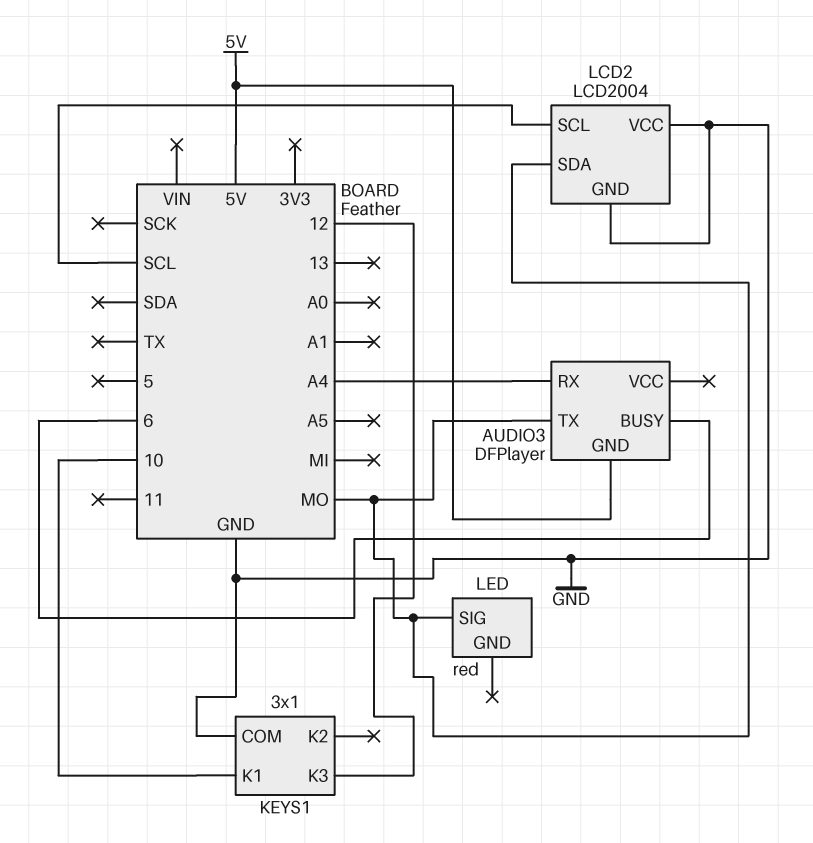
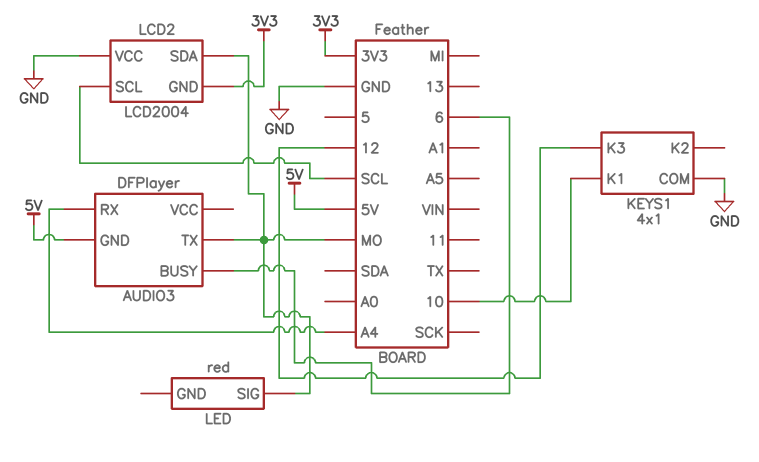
KEYS1: 3x1 -> 4x1
LCD2 pin GND: GND -> 3V3

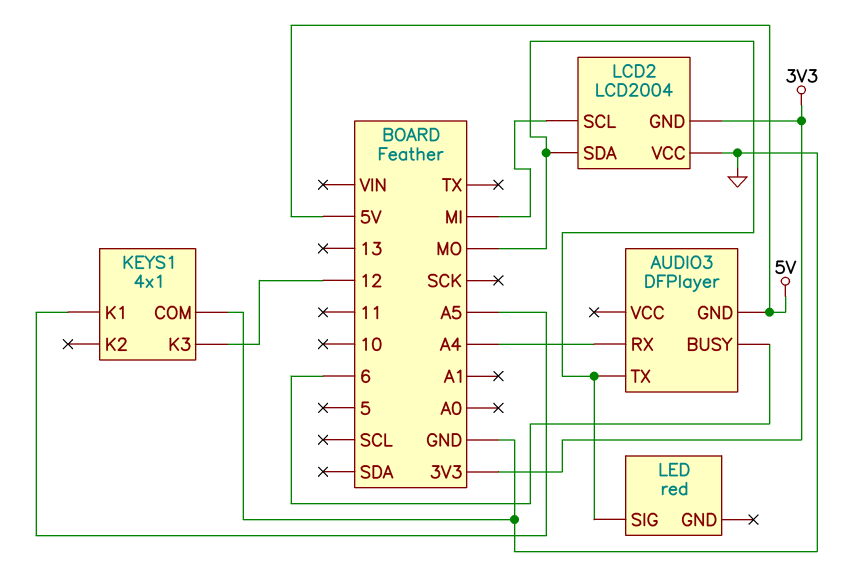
KEYS1 pin K1: 10 -> A5
LCD2 pin SCL: SCL -> MI

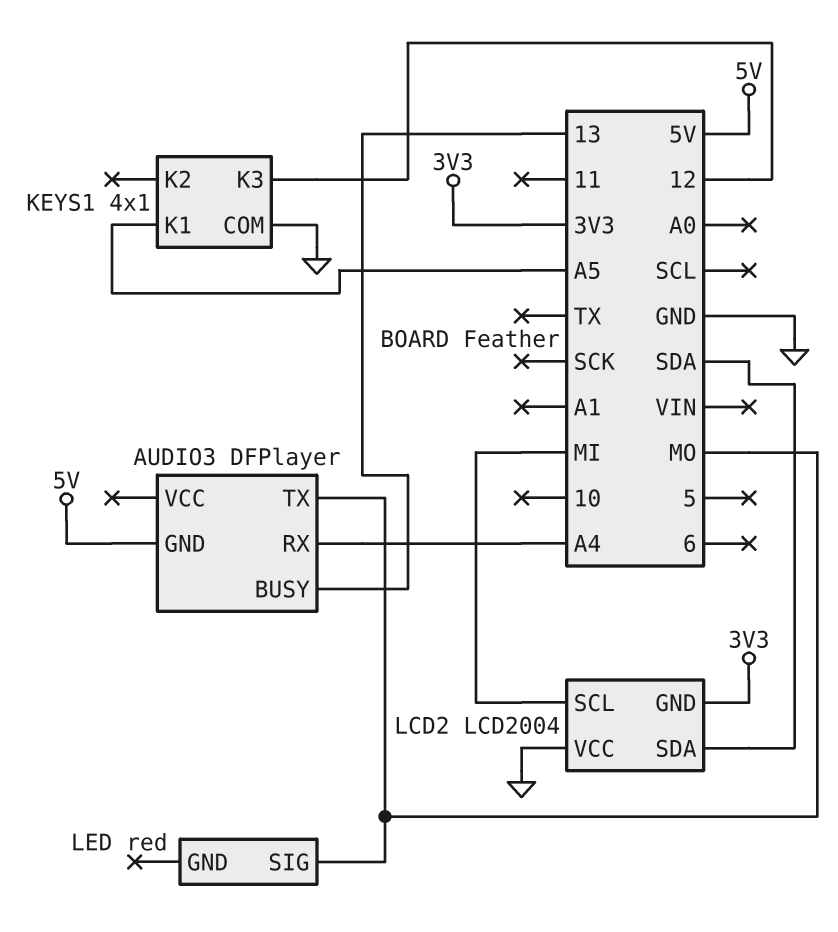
AUDIO3 pin BUSY: 6 -> 13
LCD2 pin SDA: MO -> SDA

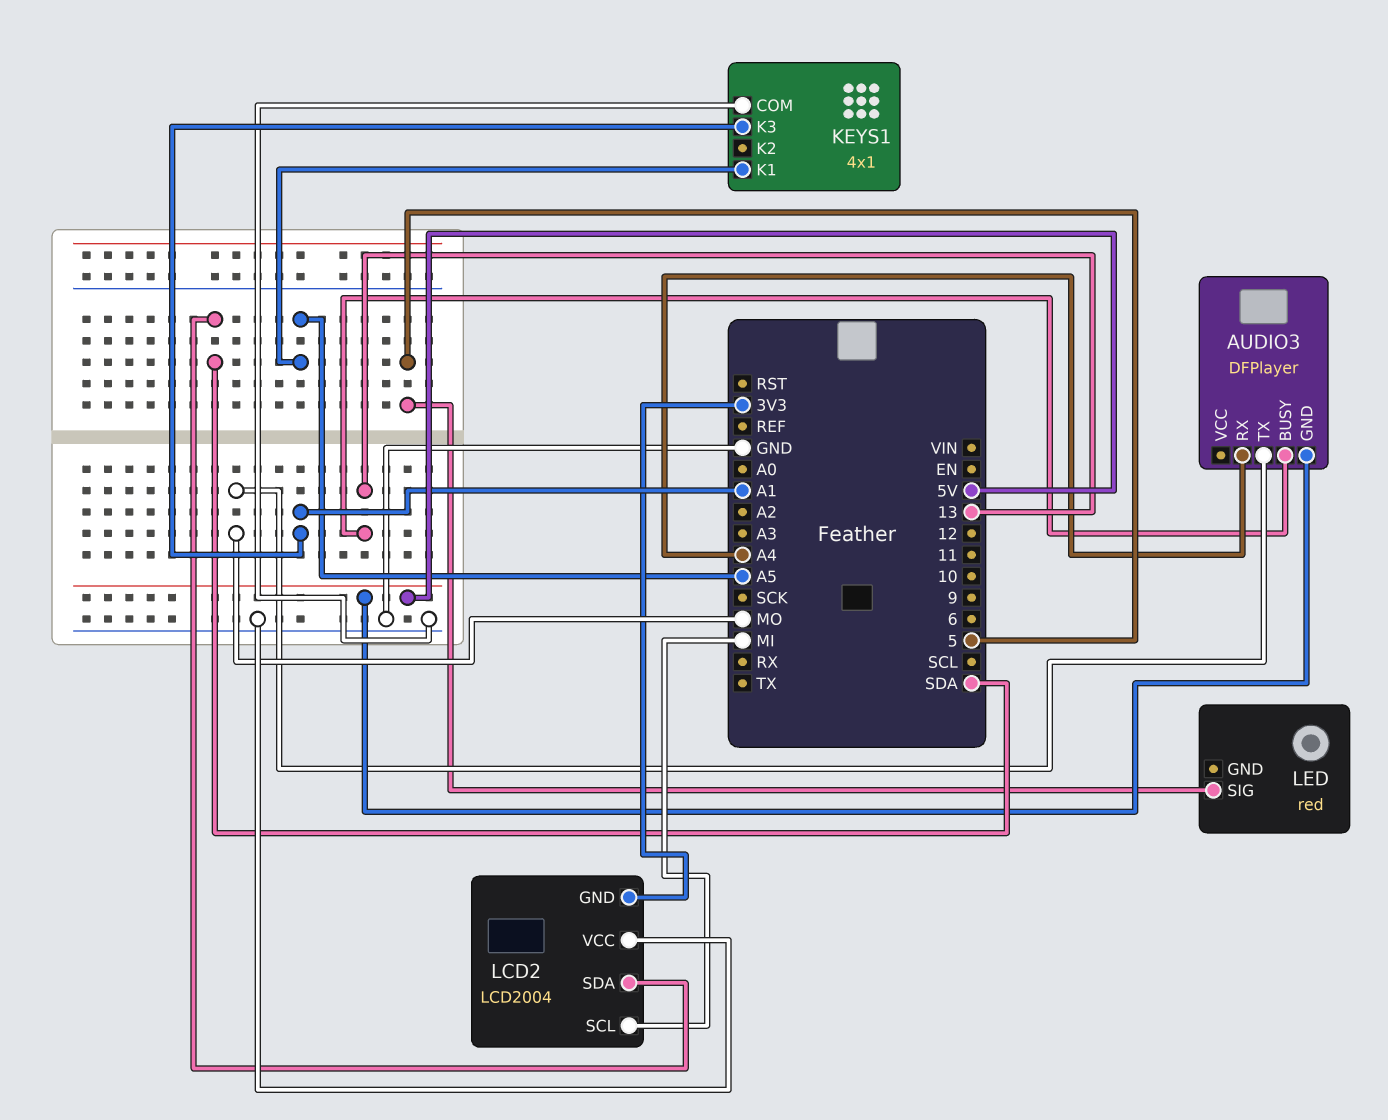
KEYS1 pin K3: 12 -> A1
LED pin SIG: MO -> 5

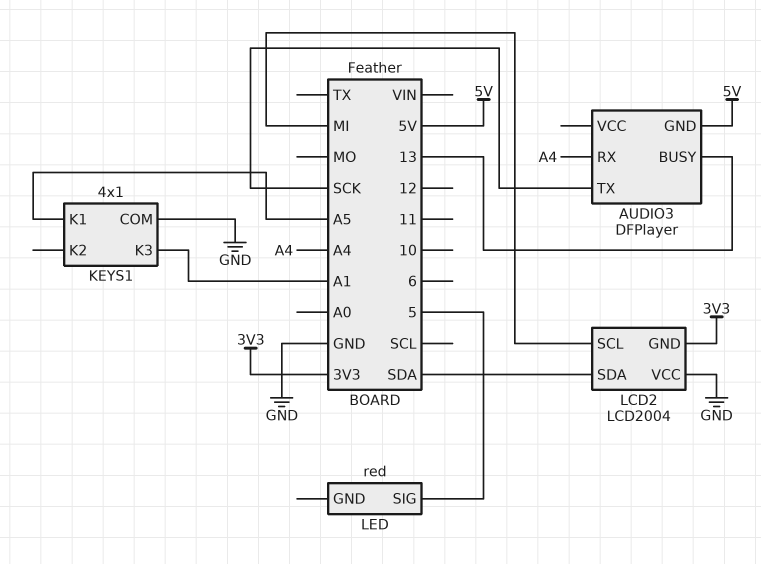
AUDIO3 pin TX: MO -> SCK

